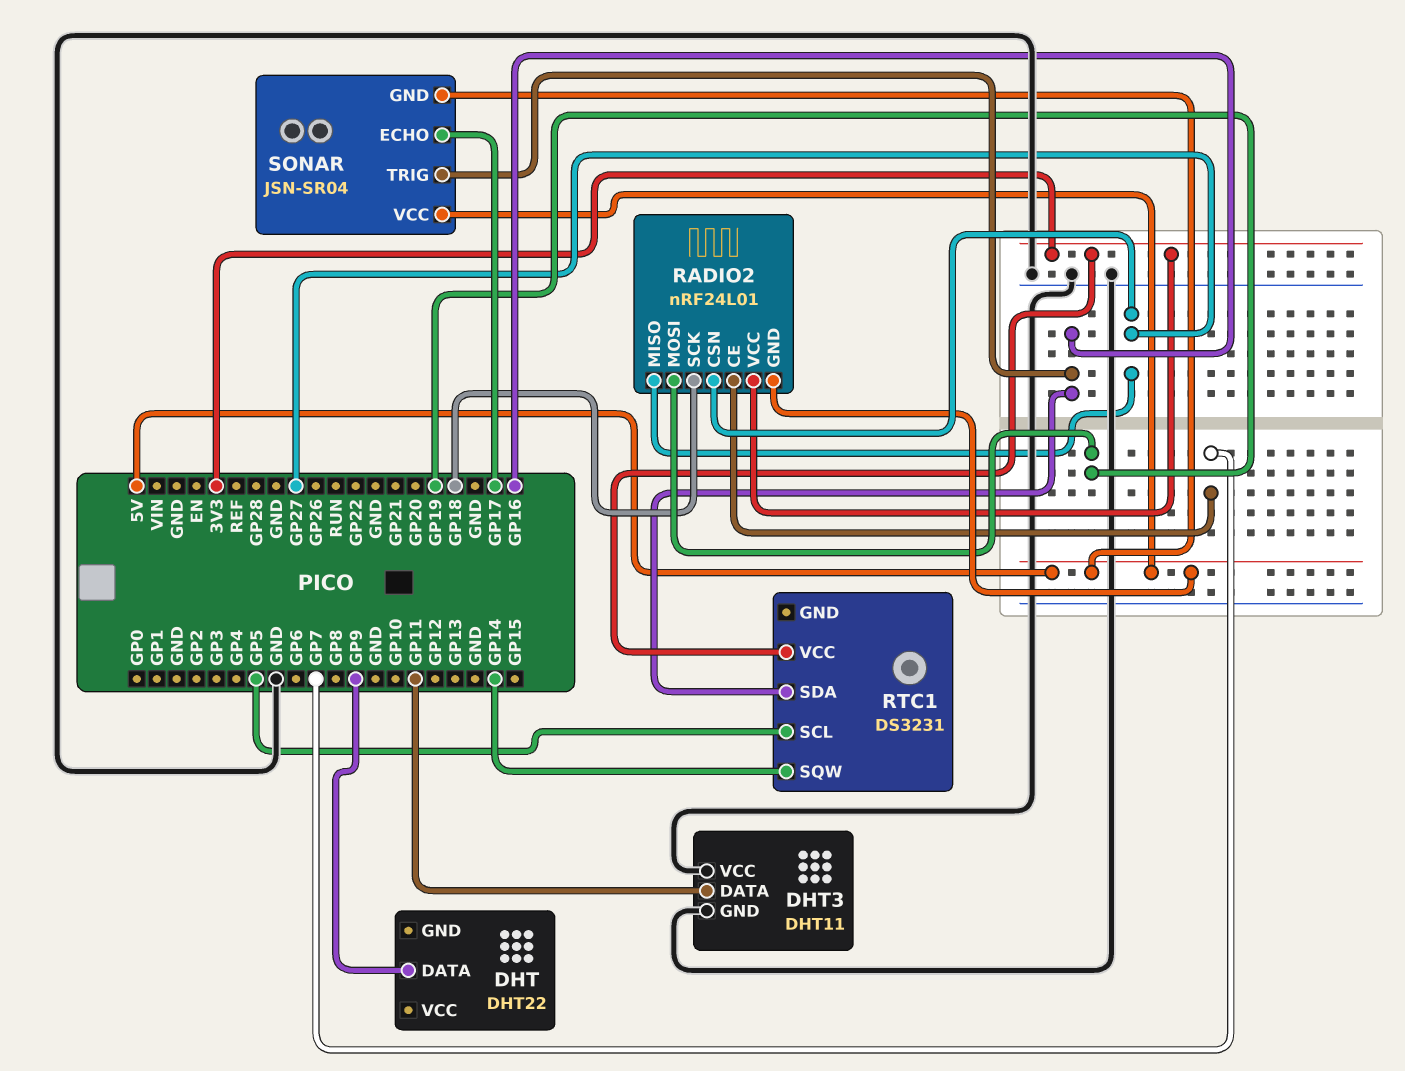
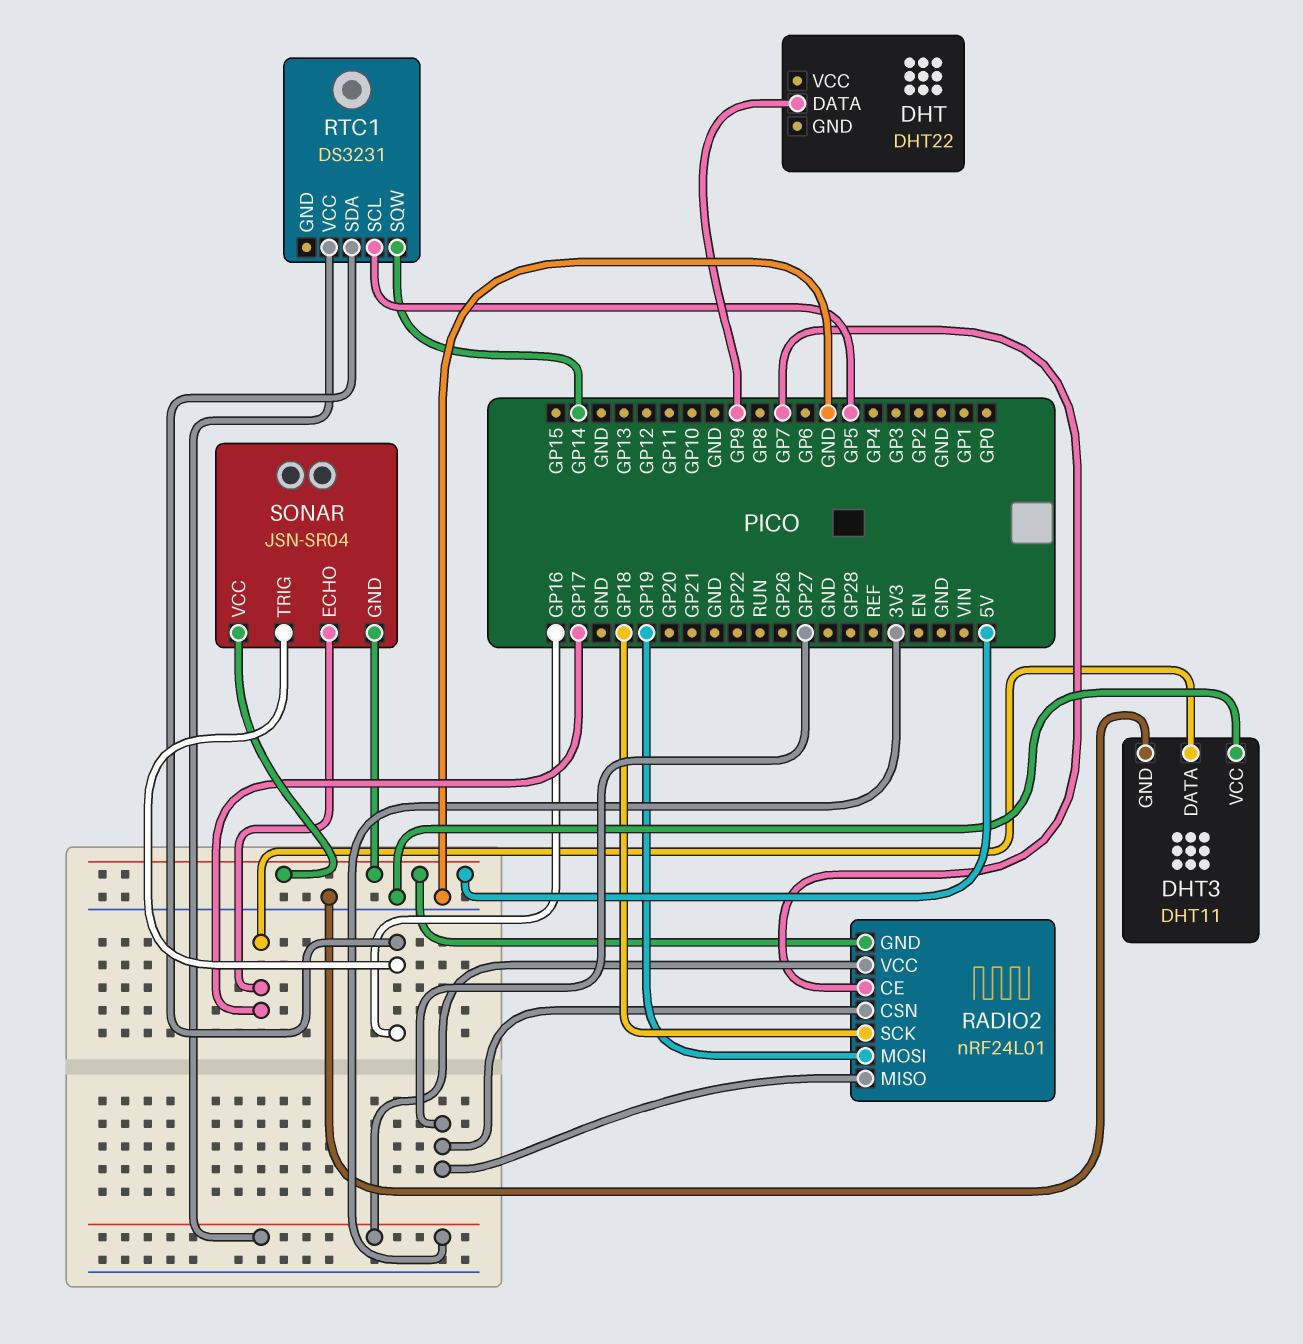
DHT3 pin DATA: GP11 -> GP17

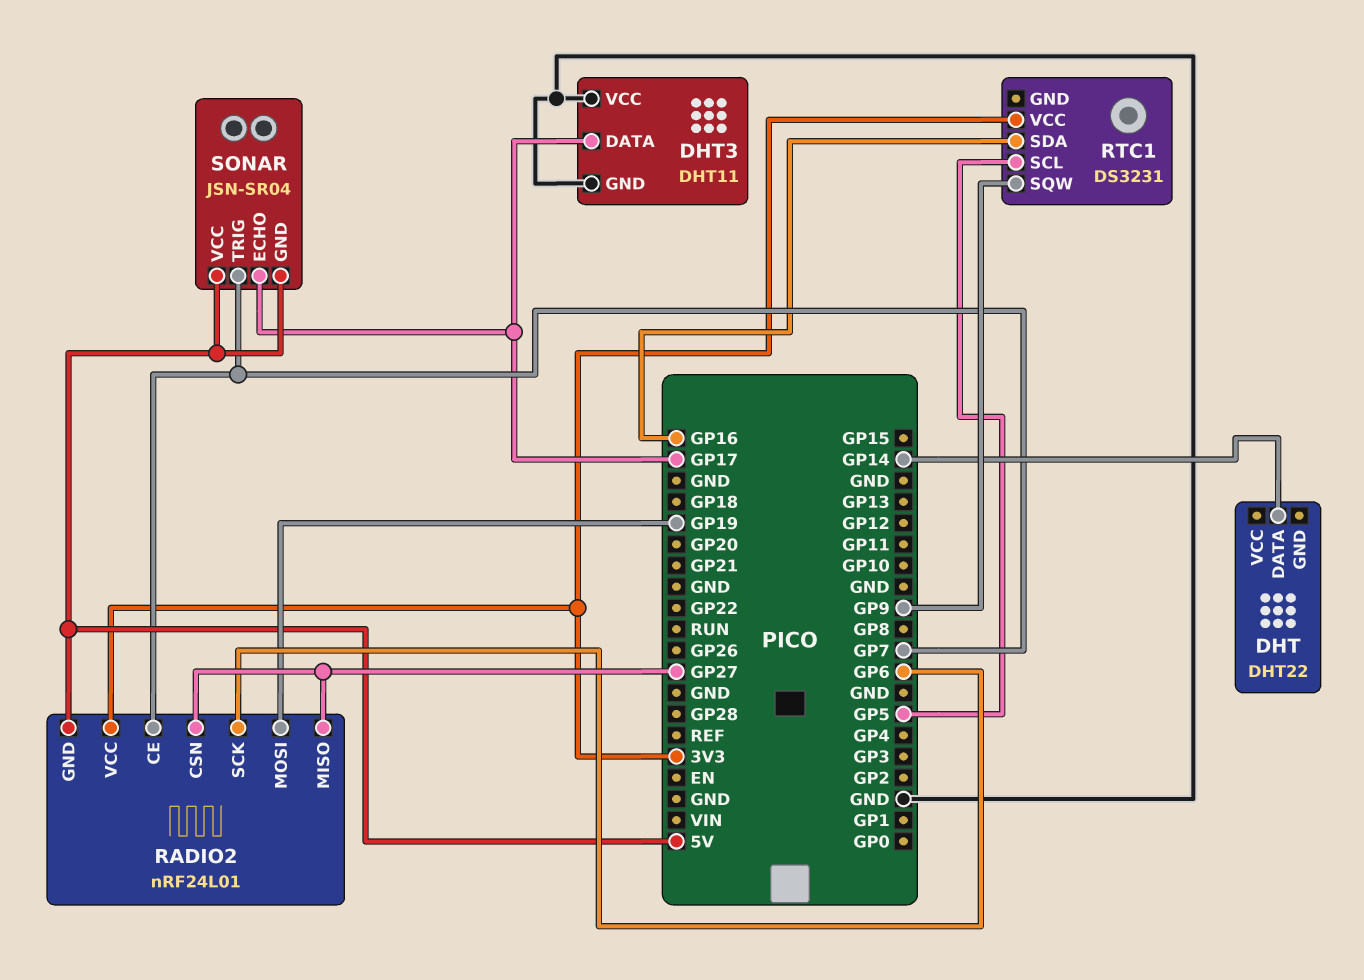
DHT pin DATA: GP9 -> GP14
RADIO2 pin SCK: GP18 -> GP6
RTC1 pin SQW: GP14 -> GP9
SONAR pin TRIG: GP16 -> GP7

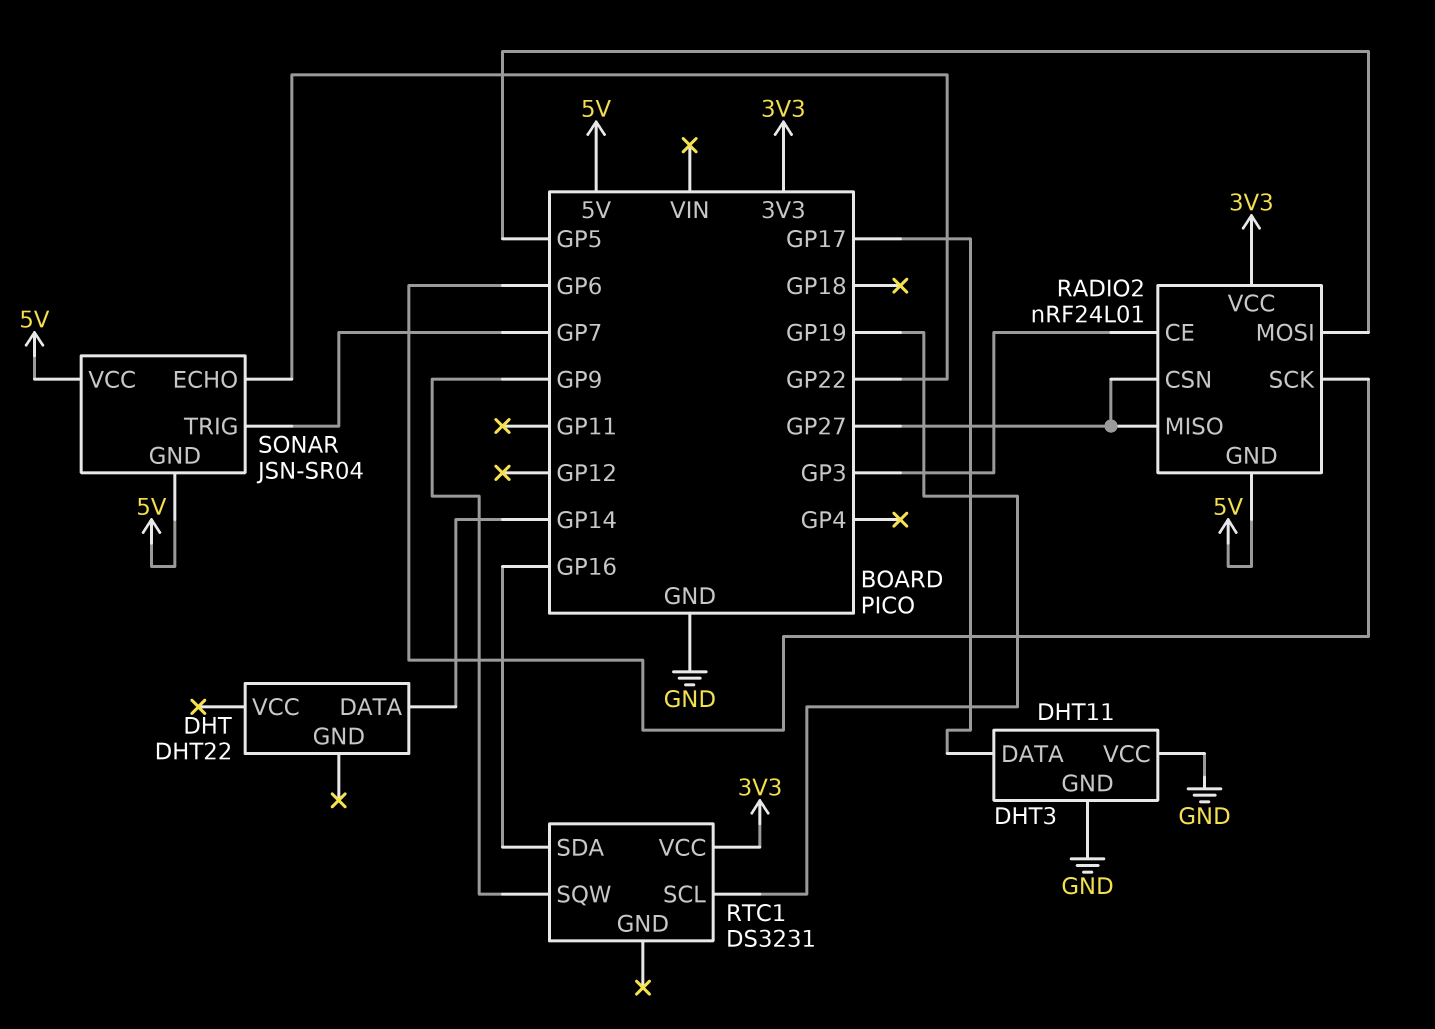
RADIO2 pin CE: GP7 -> GP3
RADIO2 pin MOSI: GP19 -> GP5
RTC1 pin SCL: GP5 -> GP19
SONAR pin ECHO: GP17 -> GP22

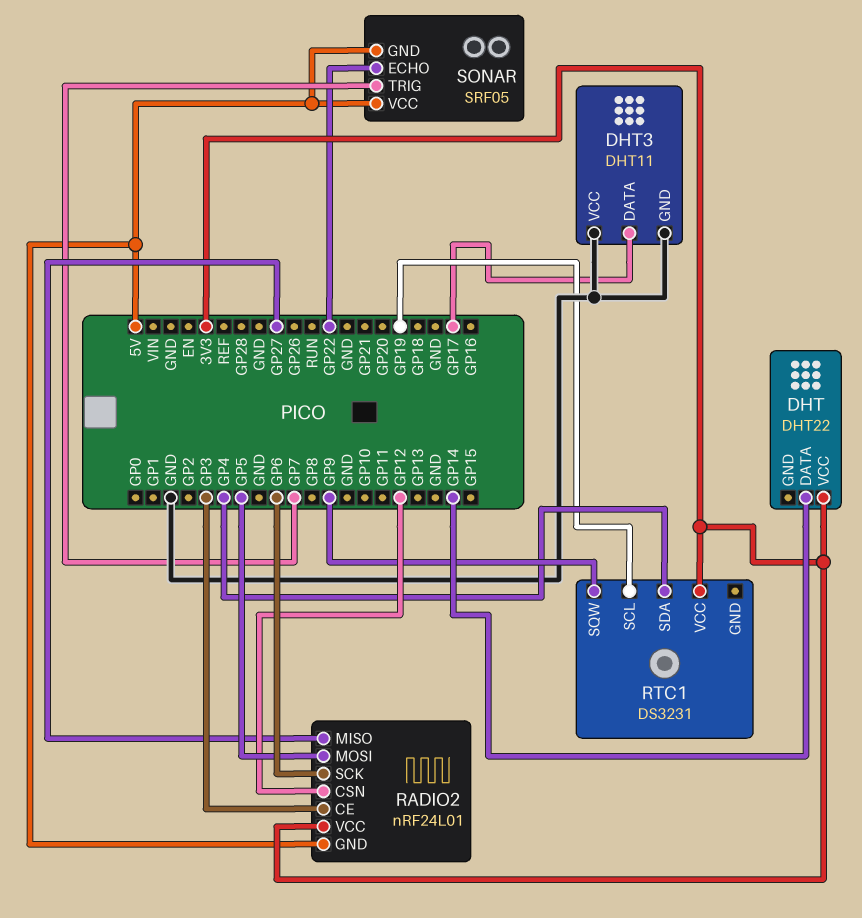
DHT pin VCC: none -> 3V3
RADIO2 pin CSN: GP27 -> GP12
RTC1 pin SDA: GP16 -> GP4
SONAR: JSN-SR04 -> SRF05

